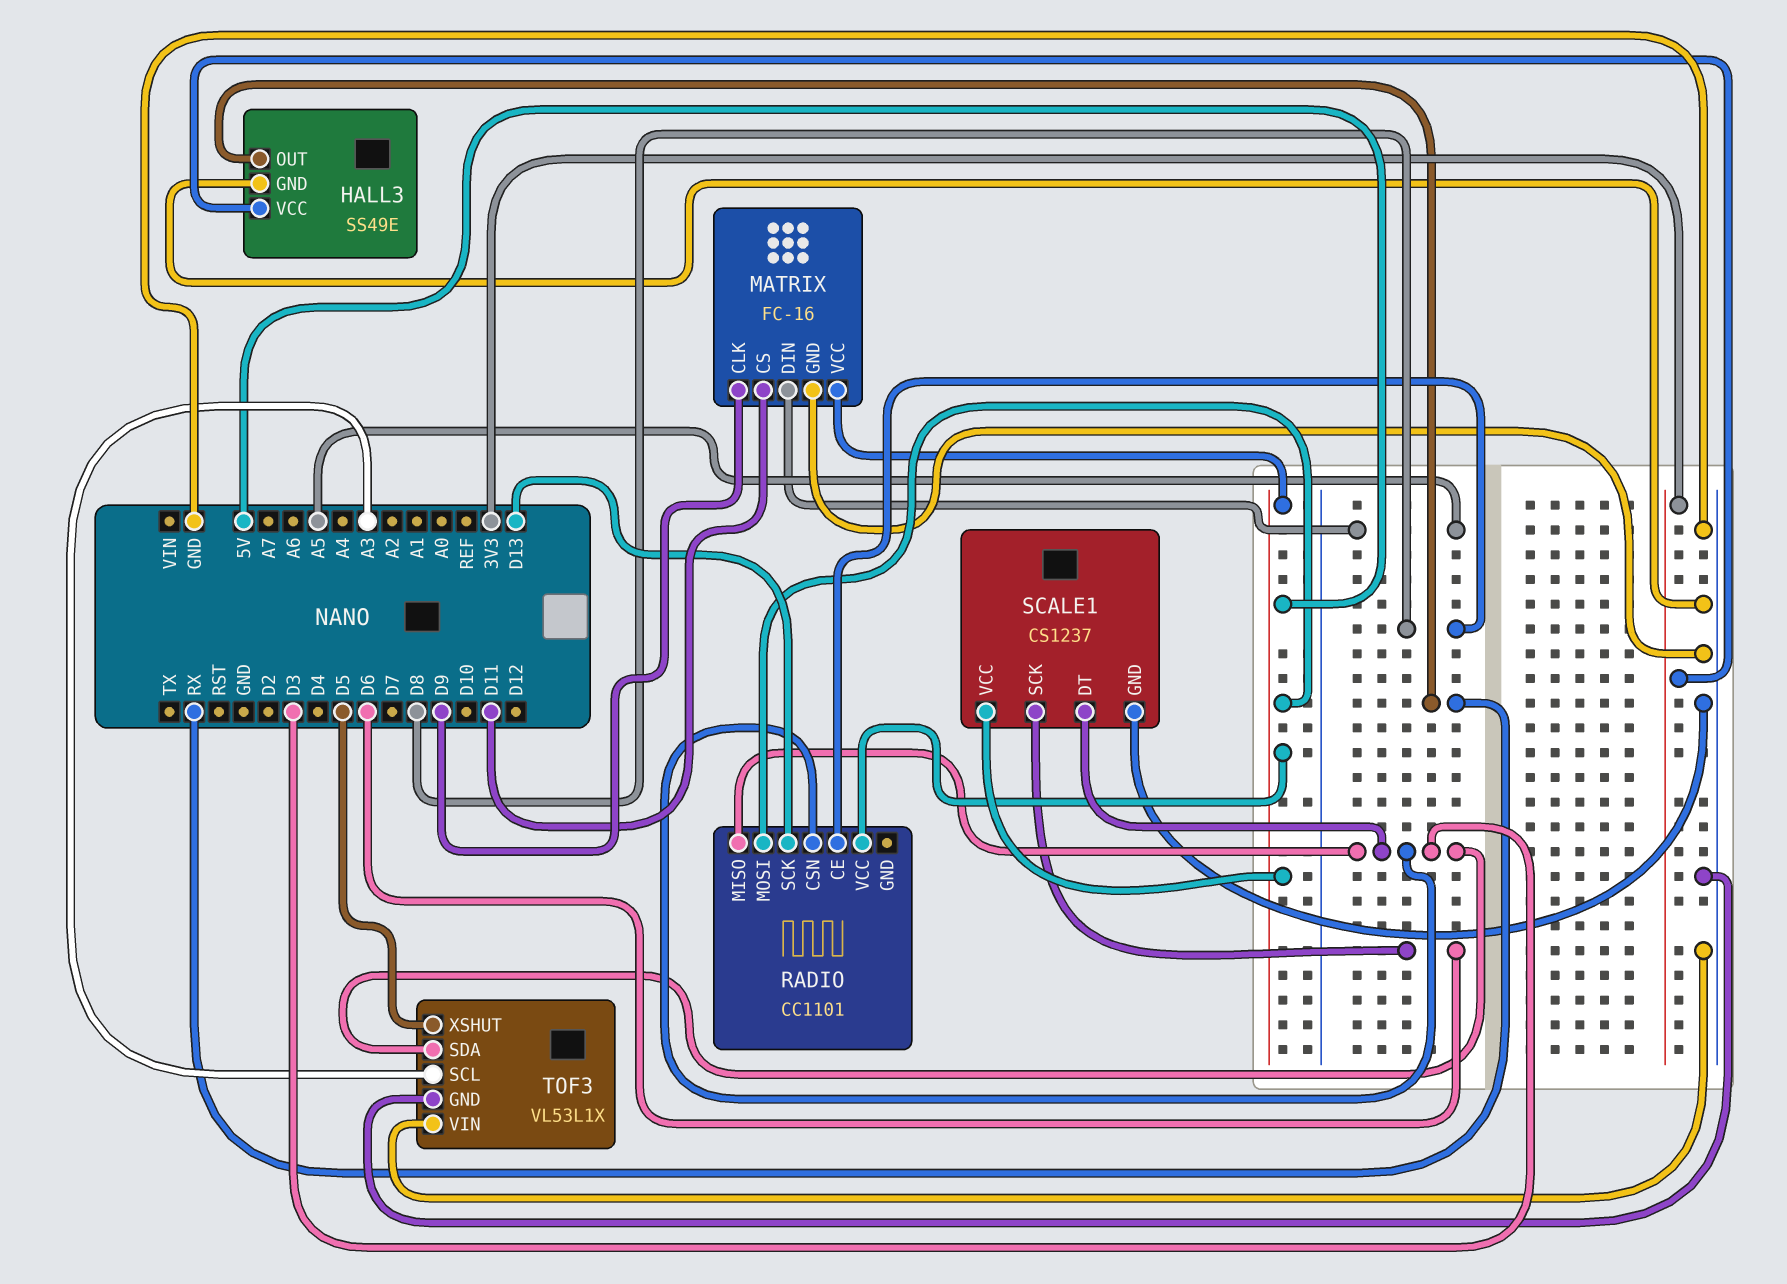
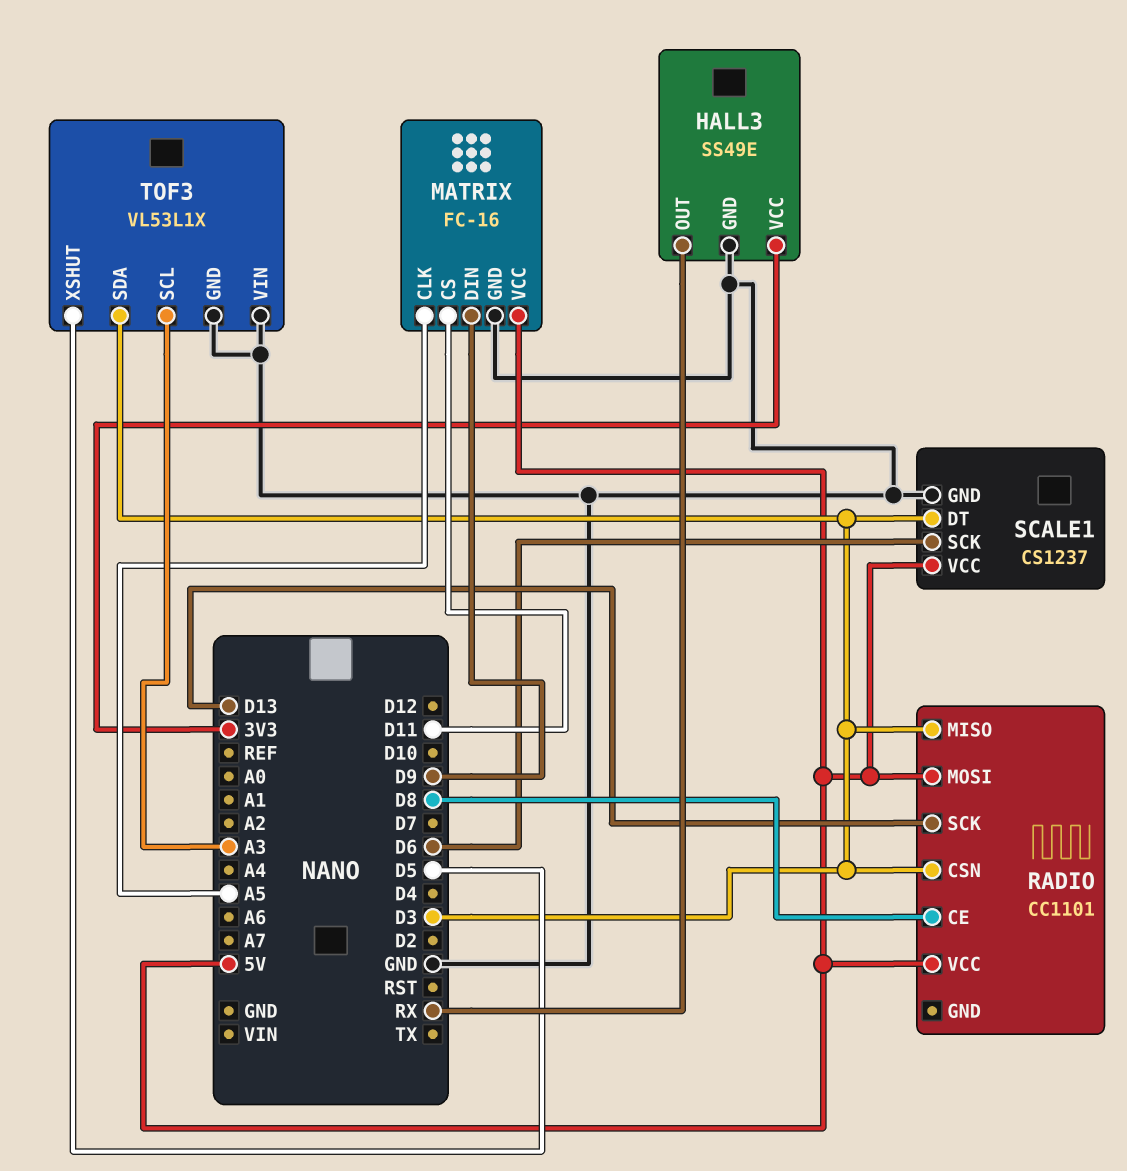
MATRIX pin CLK: D9 -> A5
MATRIX pin DIN: A5 -> D9

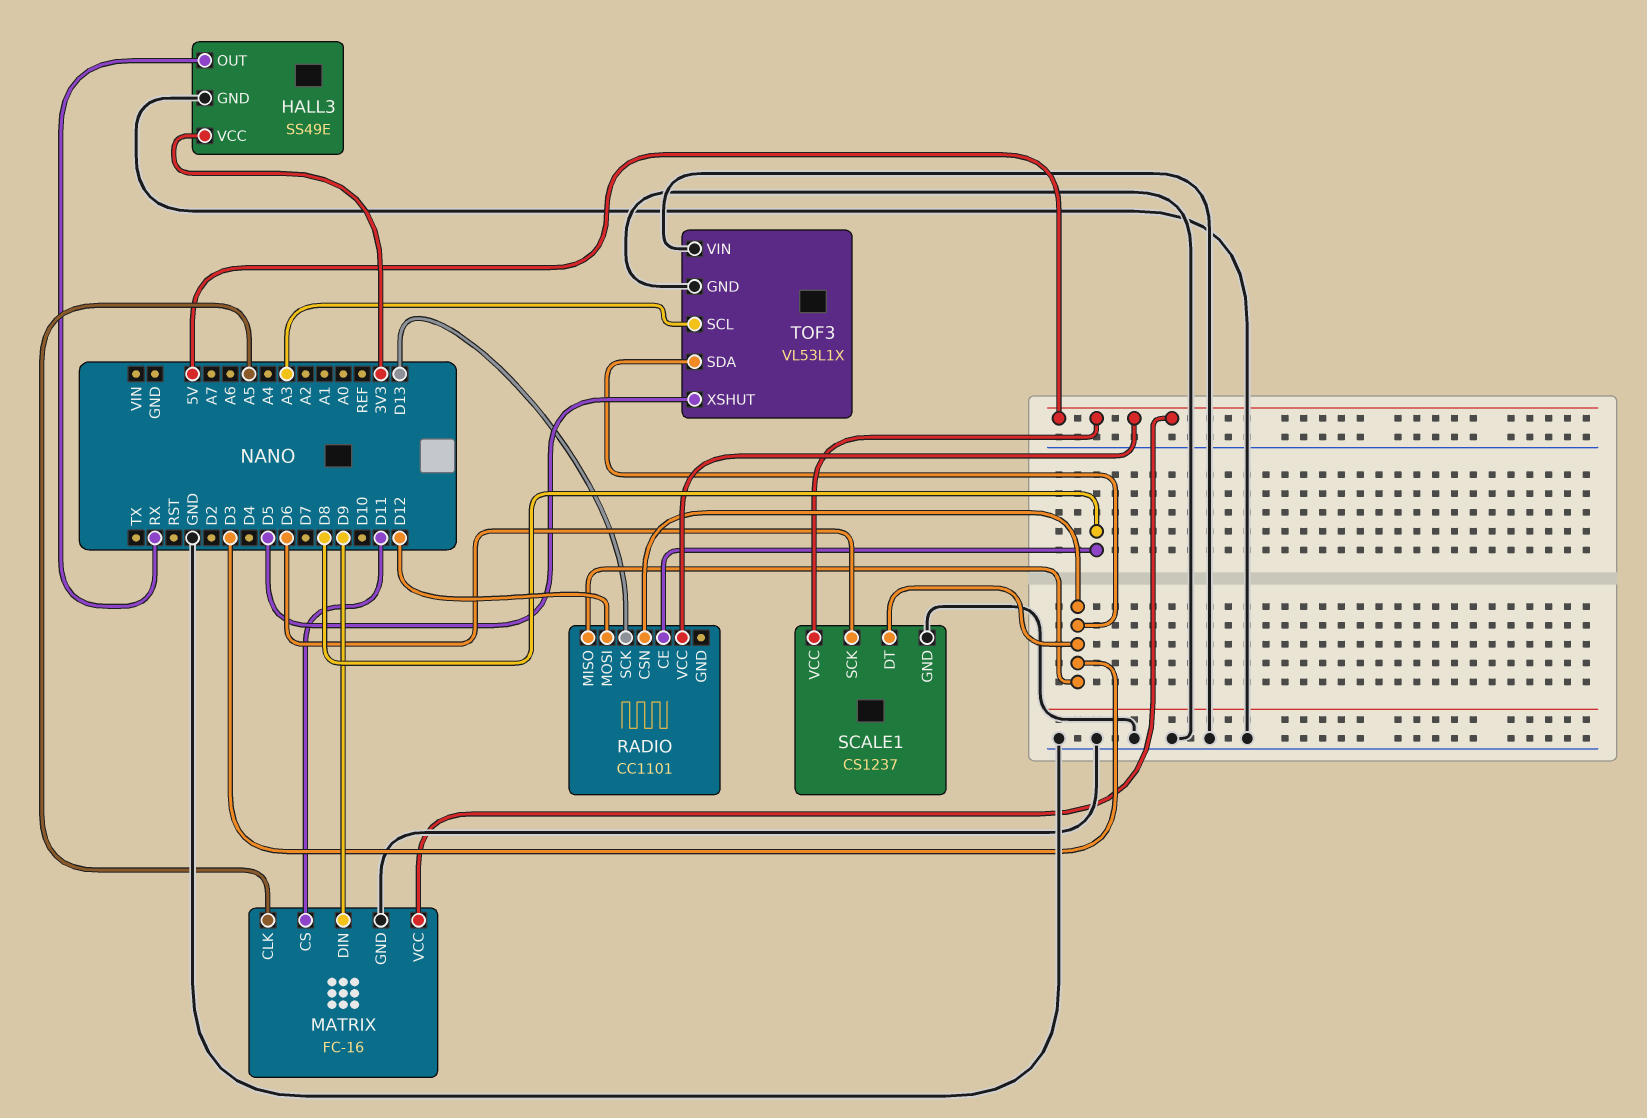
RADIO pin MOSI: 5V -> D12

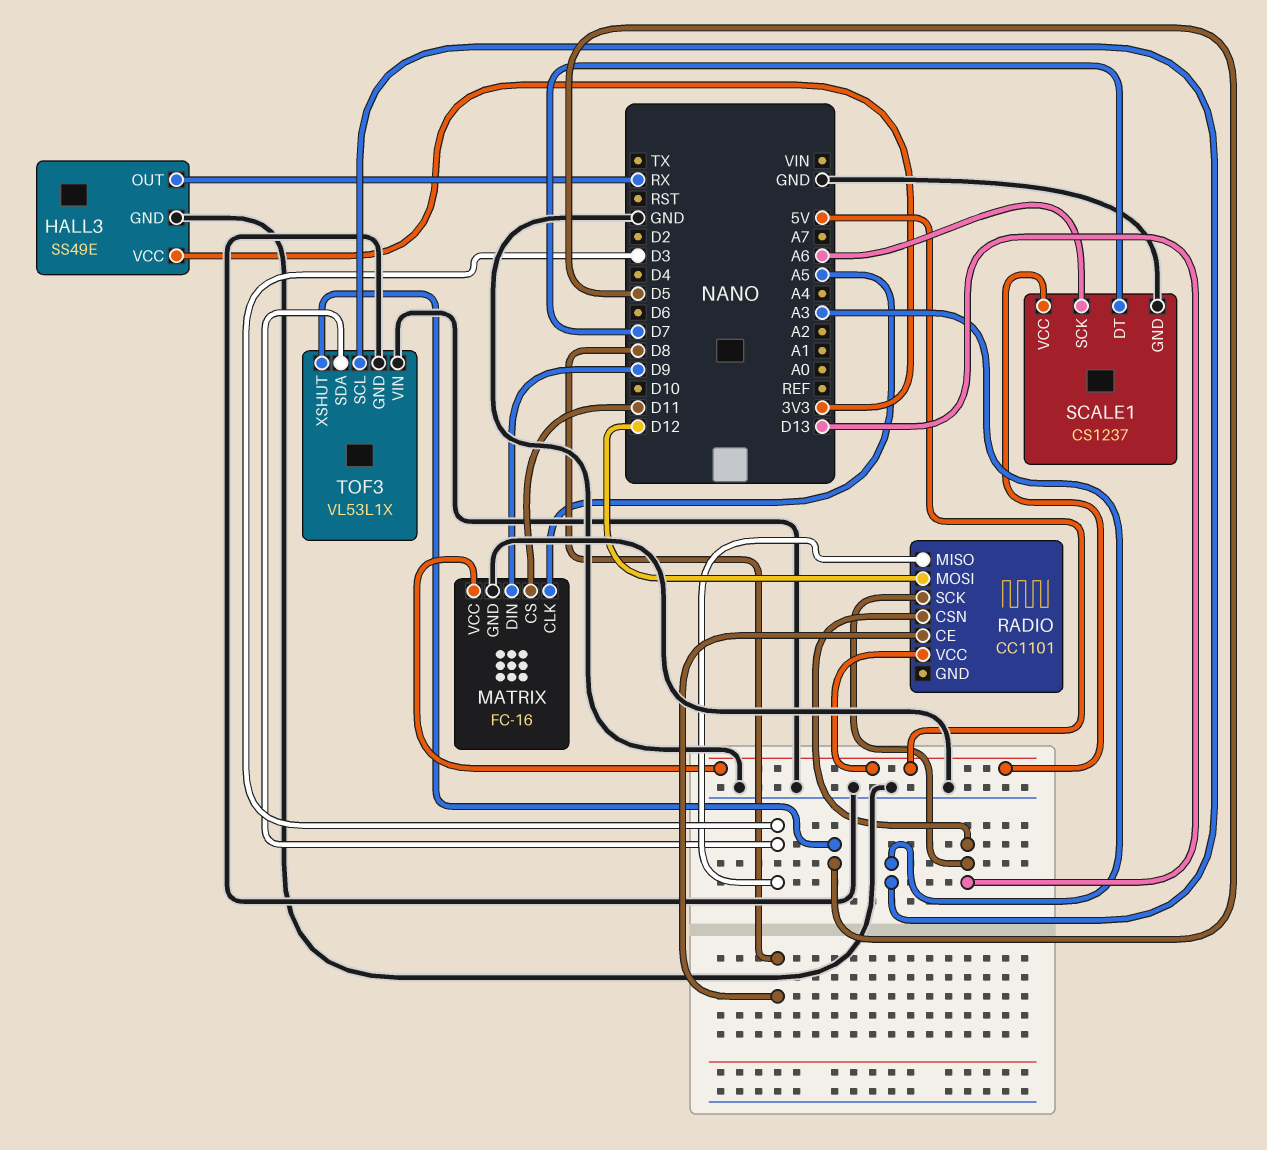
RADIO pin CSN: D3 -> D13
SCALE1 pin DT: D3 -> D7
SCALE1 pin SCK: D6 -> A6

